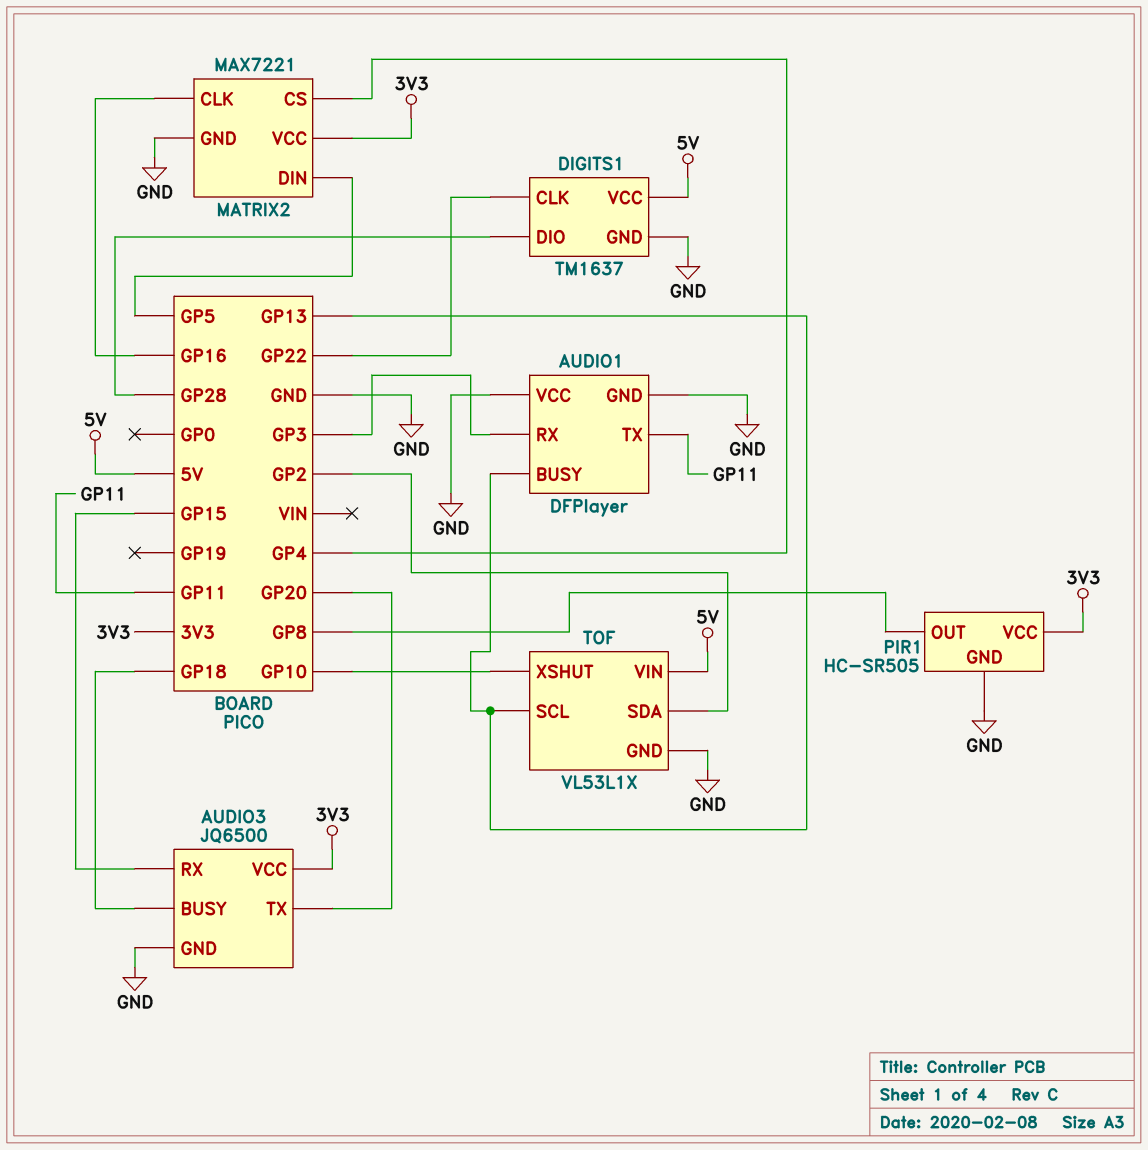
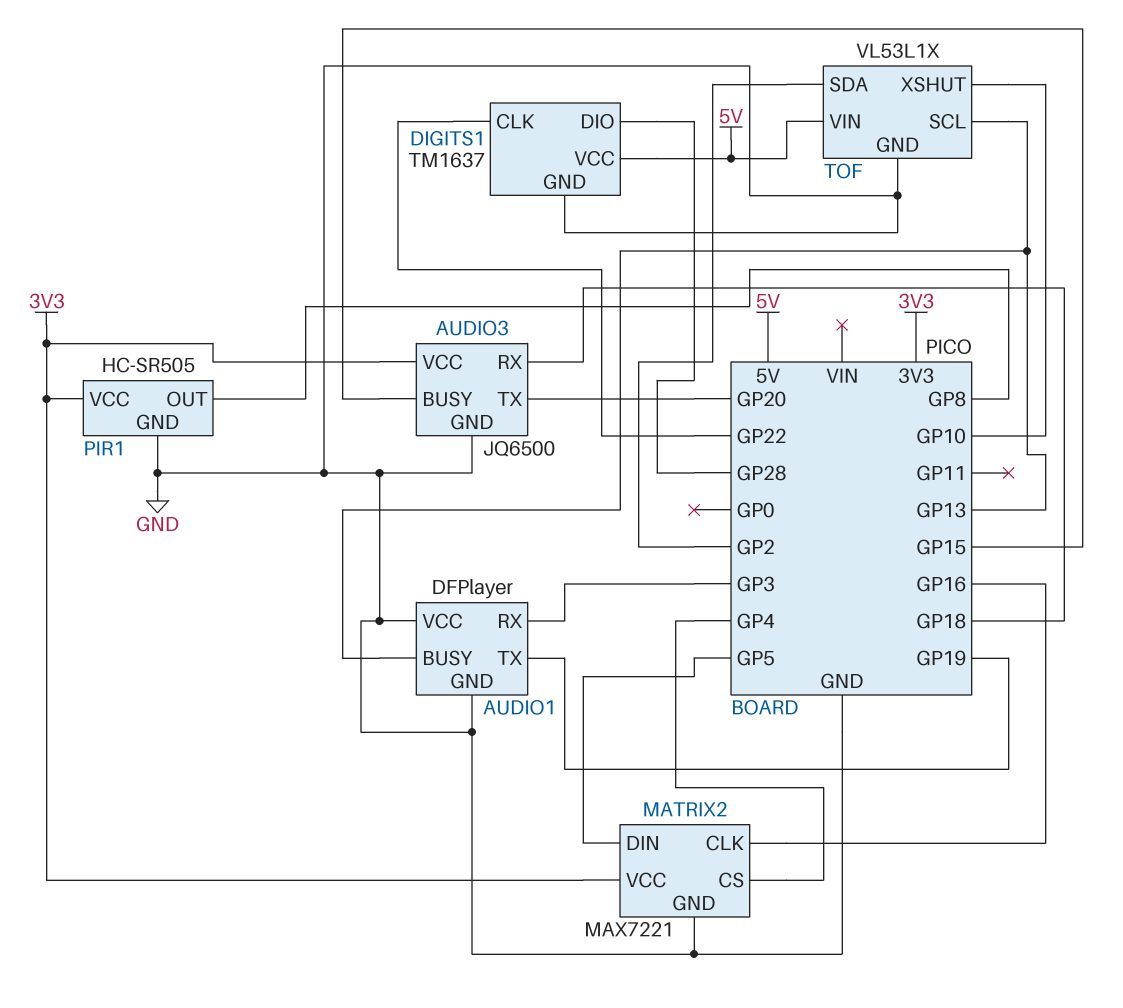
AUDIO1 pin TX: GP11 -> GP19
AUDIO3 pin BUSY: GP18 -> GP15
AUDIO3 pin RX: GP15 -> GP18

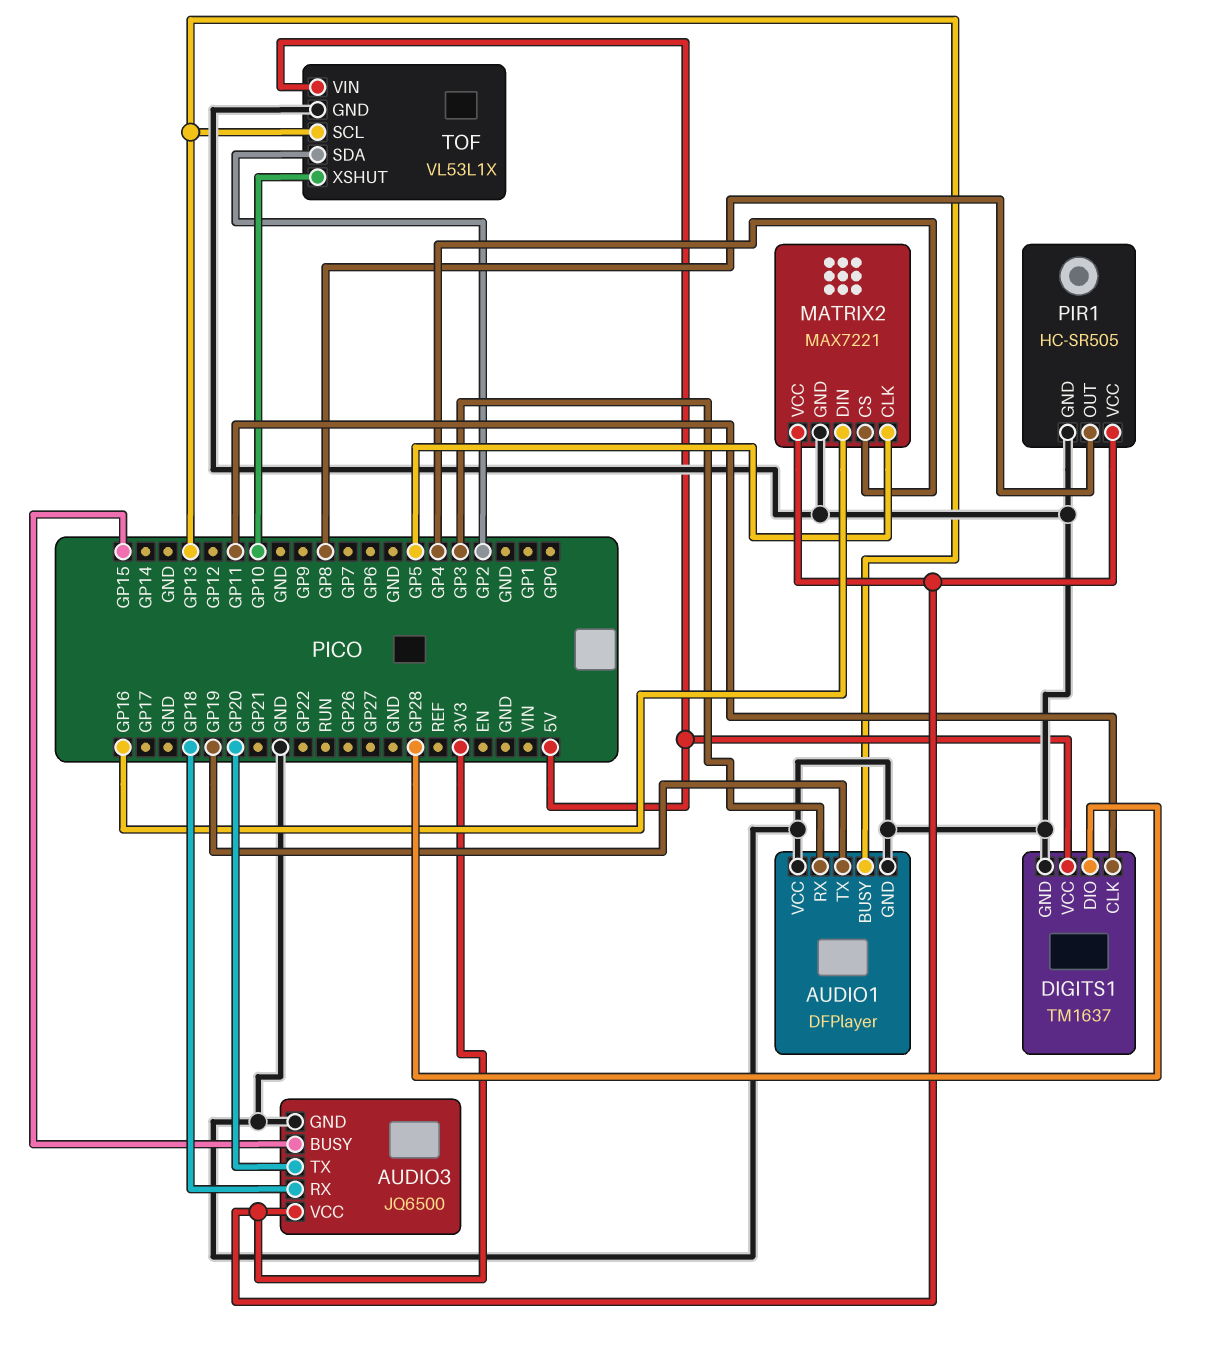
DIGITS1 pin CLK: GP22 -> GP11
MATRIX2 pin CLK: GP16 -> GP5
MATRIX2 pin DIN: GP5 -> GP16

